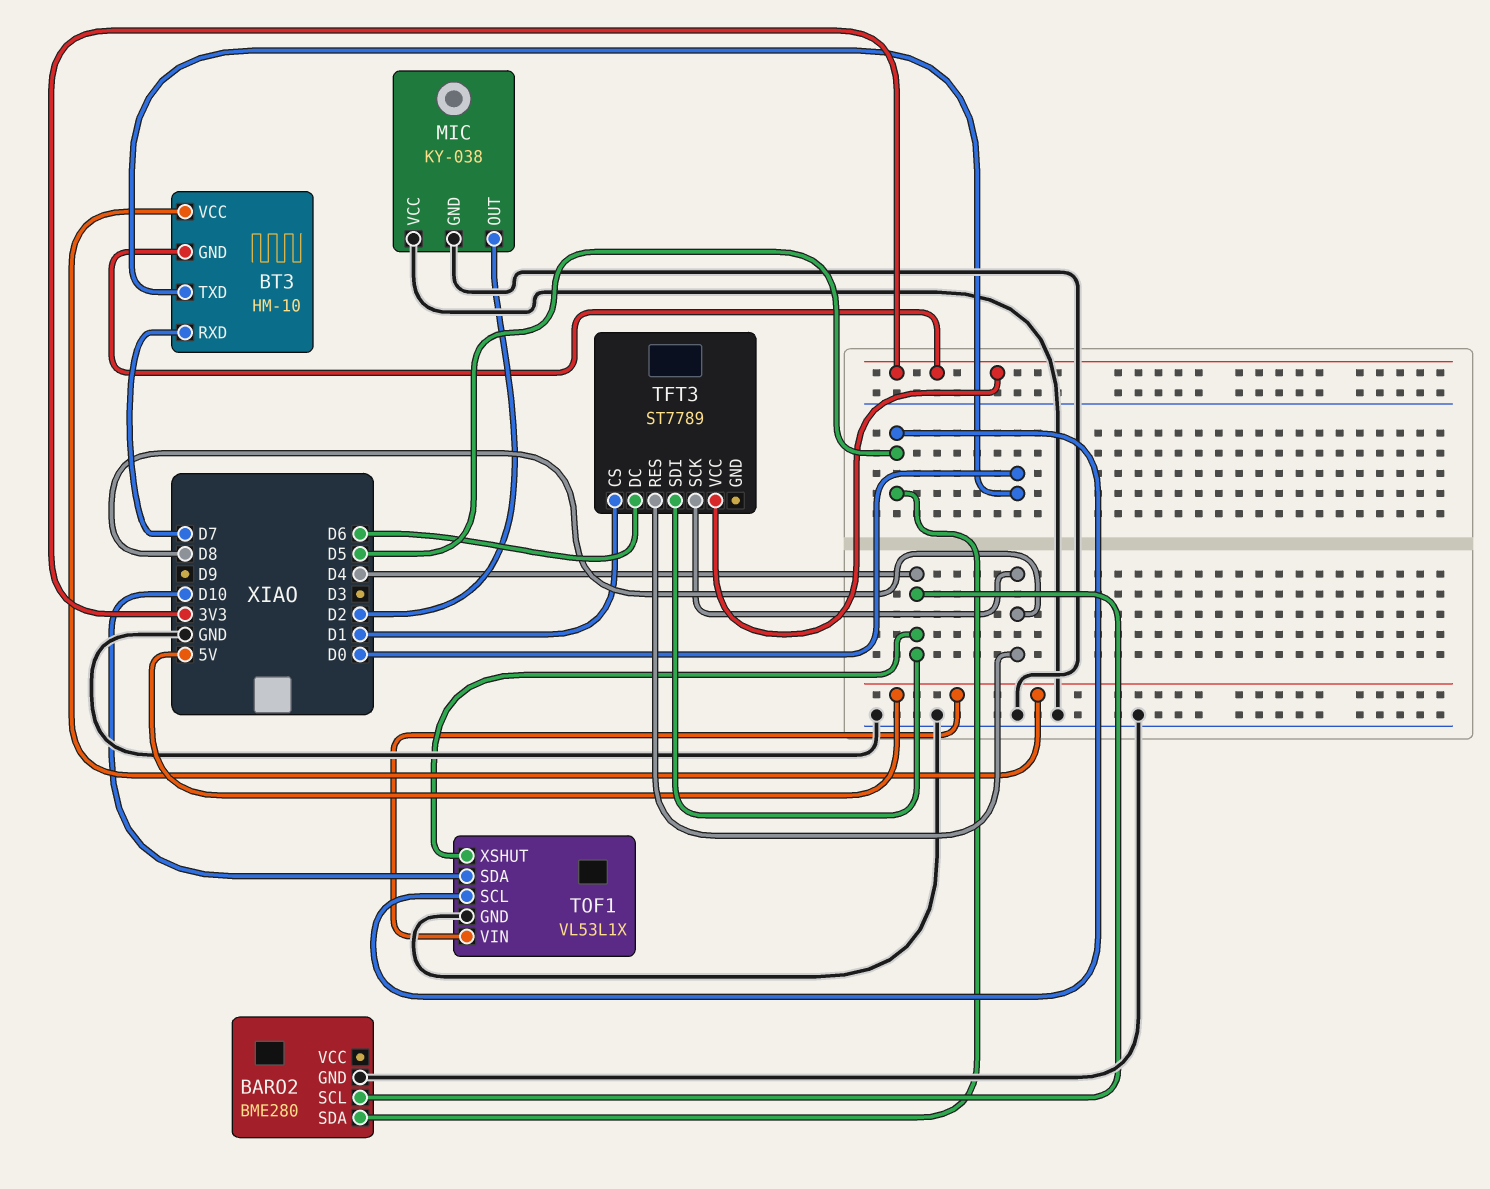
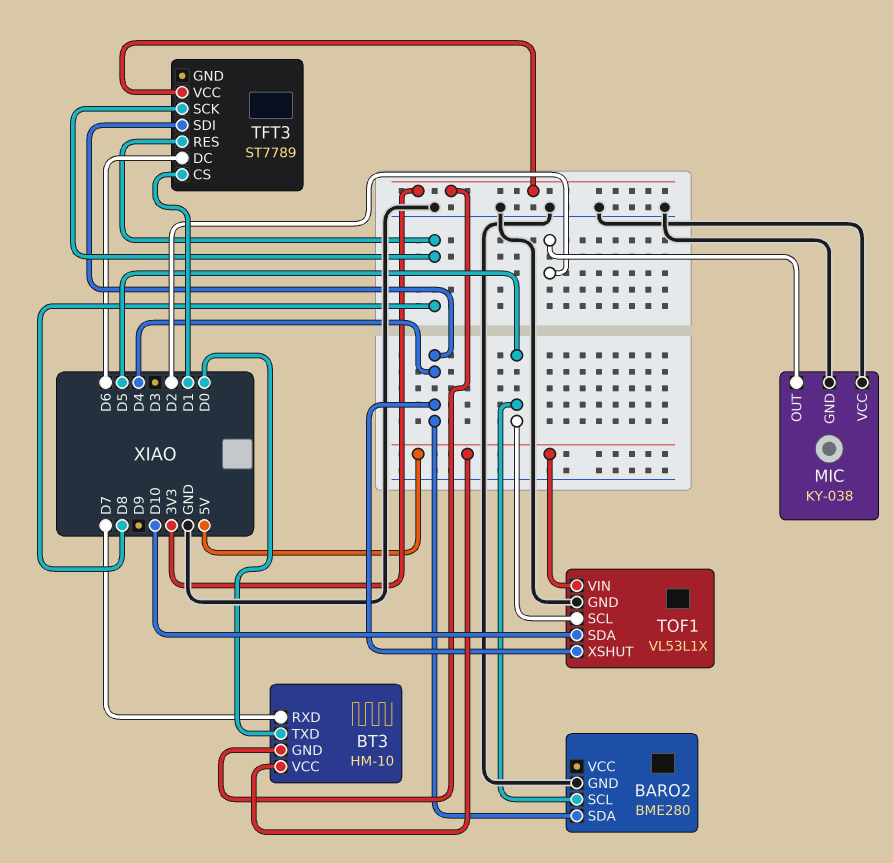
BARO2 pin SCL: D4 -> D5
BARO2 pin SDA: D5 -> D4

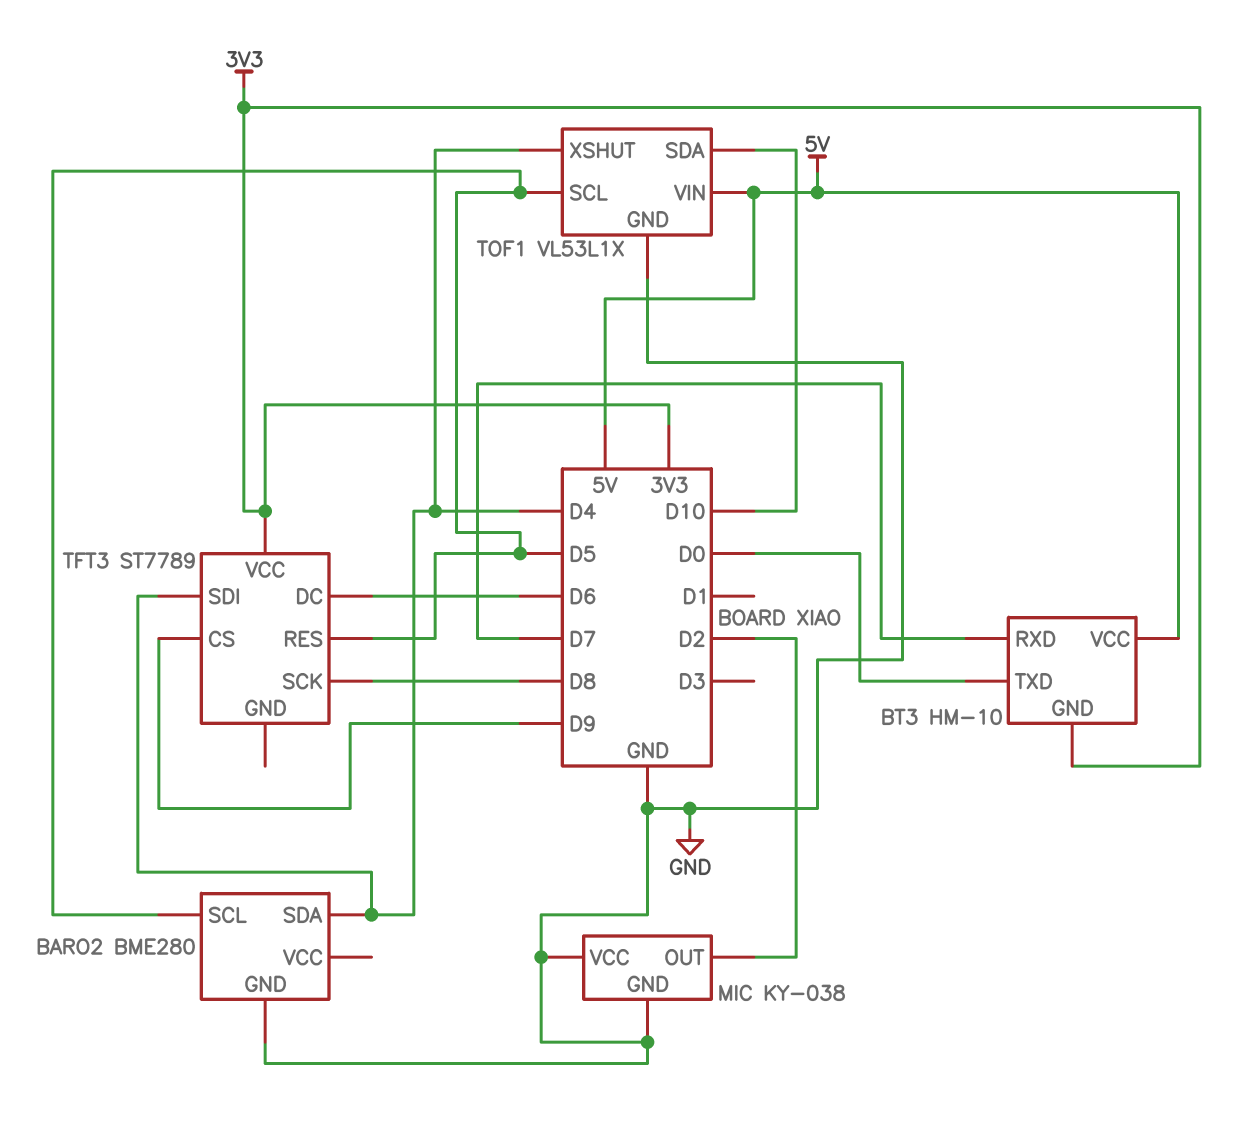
TFT3 pin CS: D1 -> D9
TFT3 pin RES: D8 -> D5

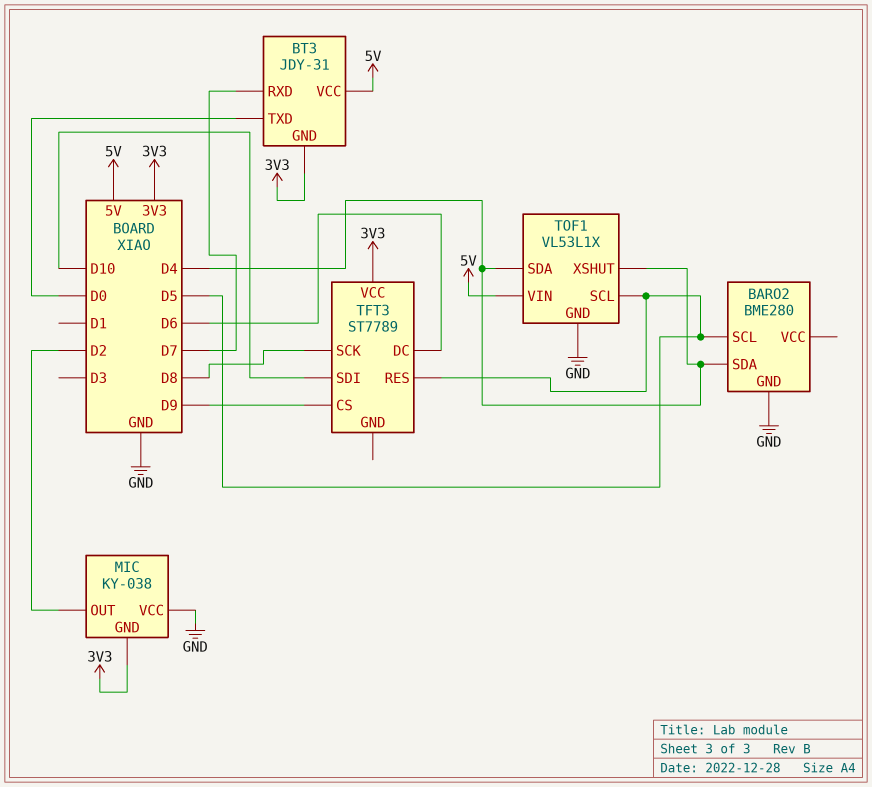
BT3: HM-10 -> JDY-31
MIC pin GND: GND -> 3V3
TFT3 pin SDI: D4 -> D10
TOF1 pin SDA: D10 -> D4

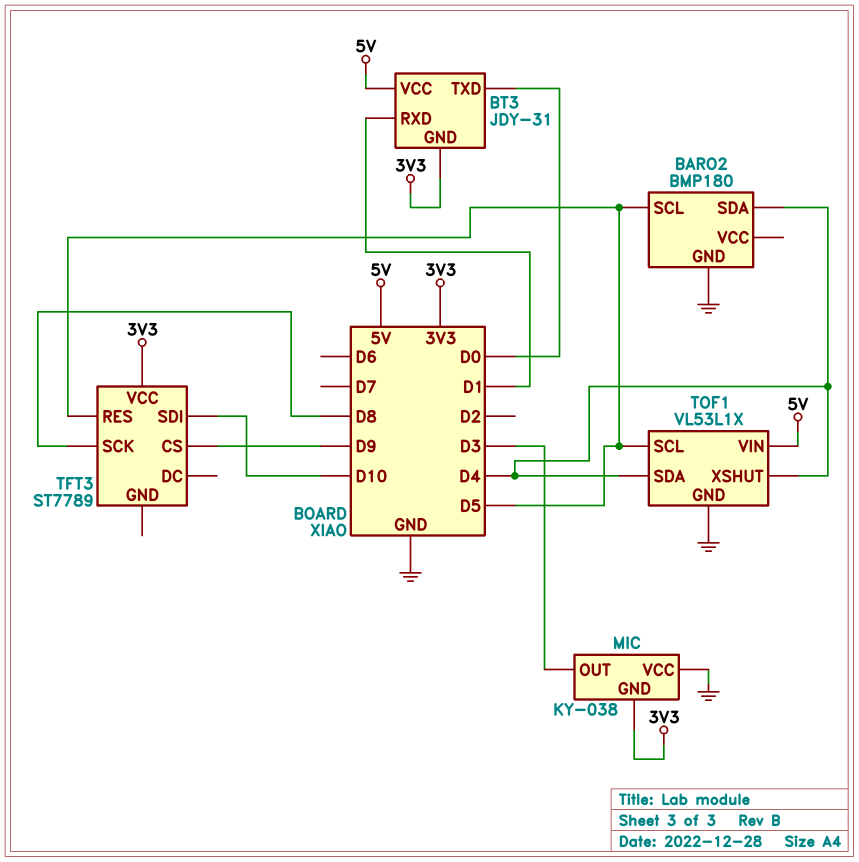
BARO2: BME280 -> BMP180
BT3 pin RXD: D7 -> D1
MIC pin OUT: D2 -> D3
TFT3 pin DC: D6 -> none

